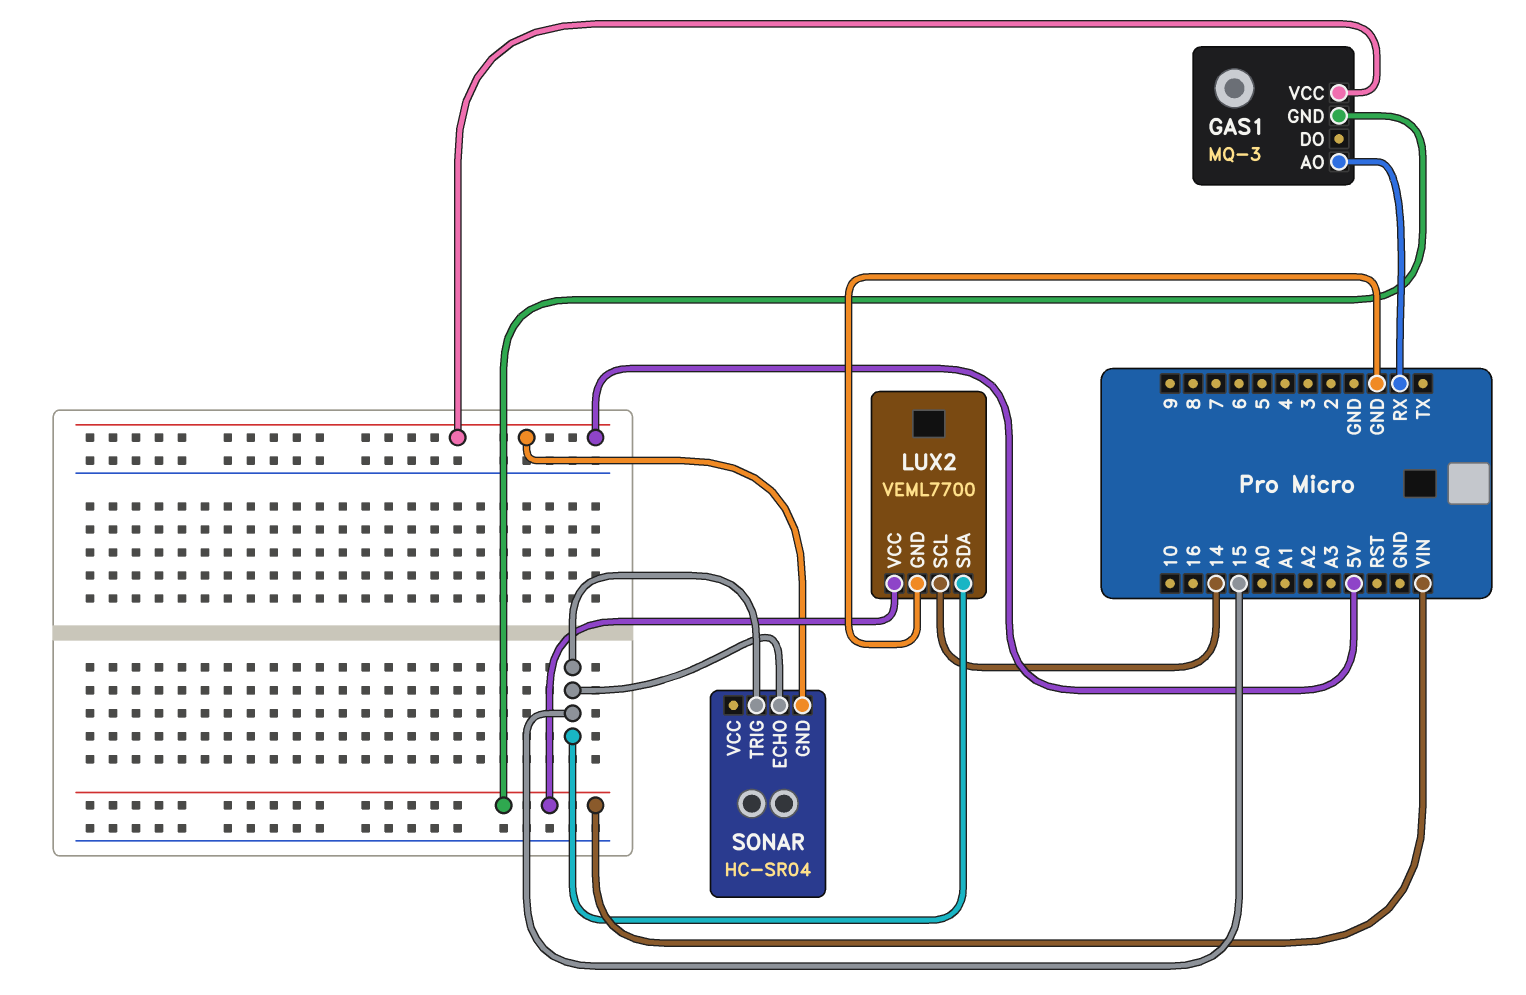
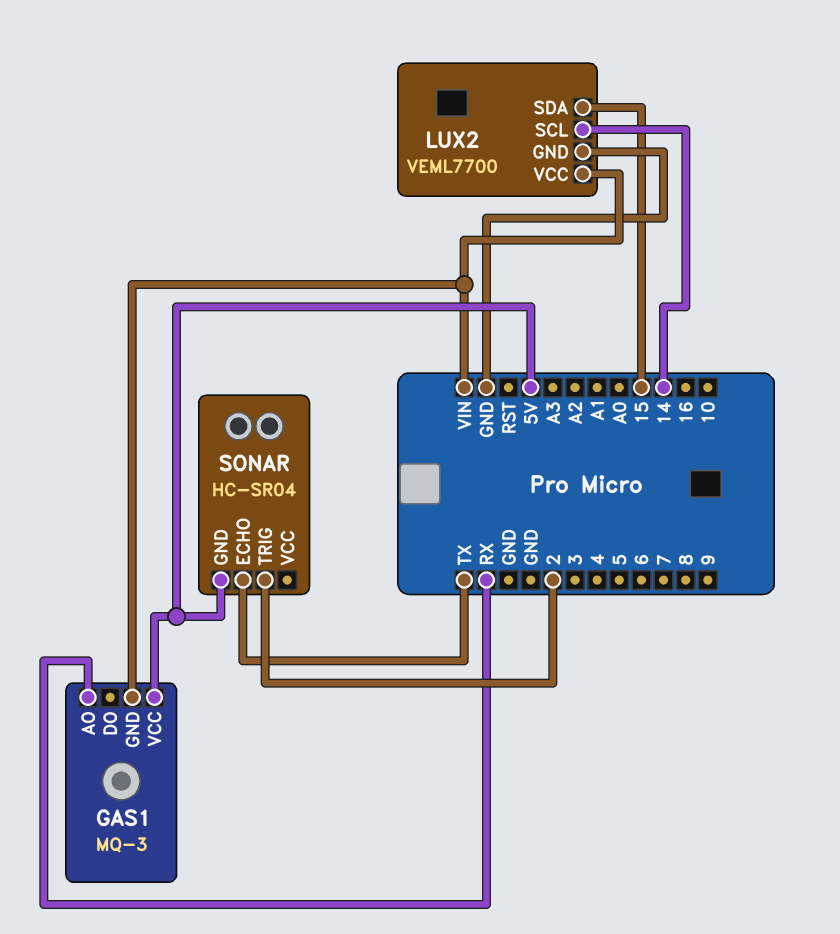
SONAR pin ECHO: 15 -> TX
SONAR pin TRIG: 15 -> 2

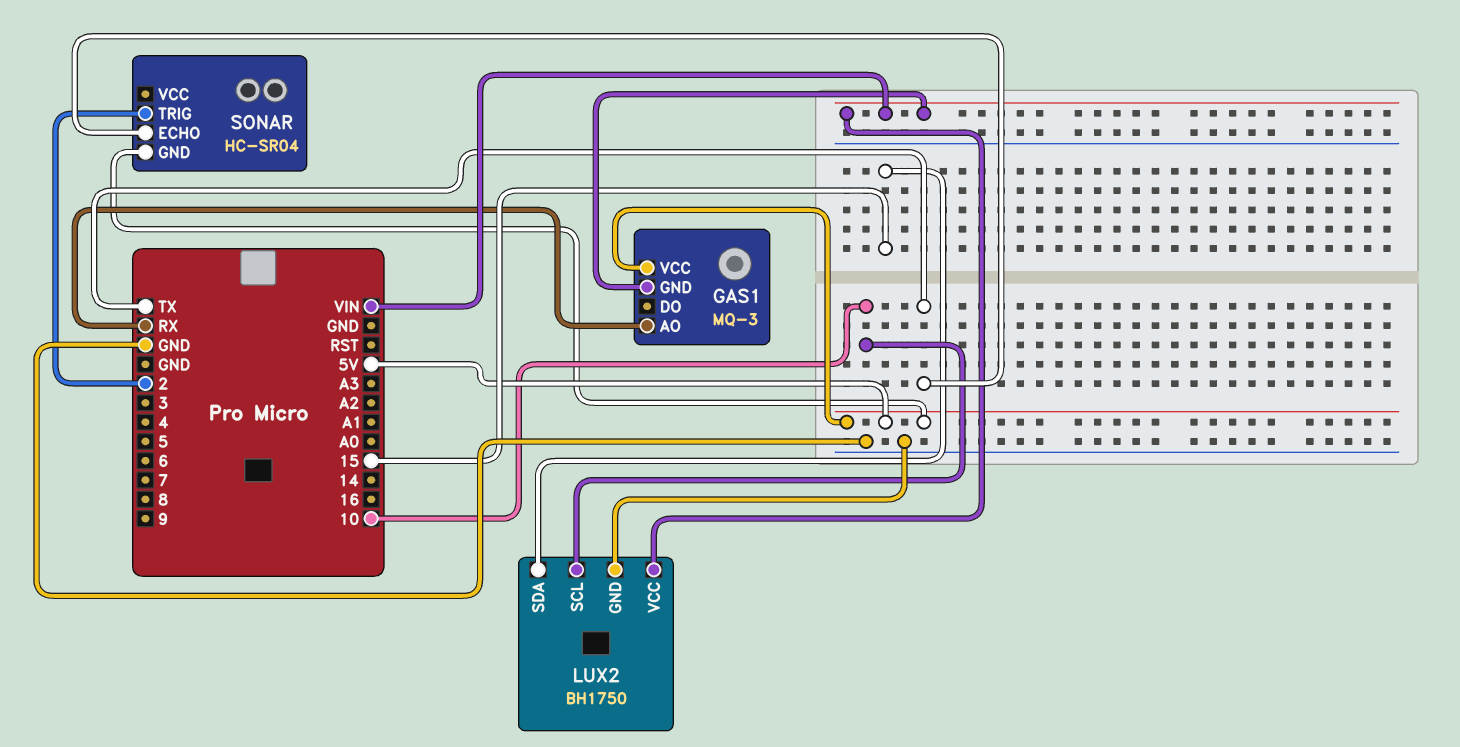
LUX2: VEML7700 -> BH1750
LUX2 pin SCL: 14 -> 10

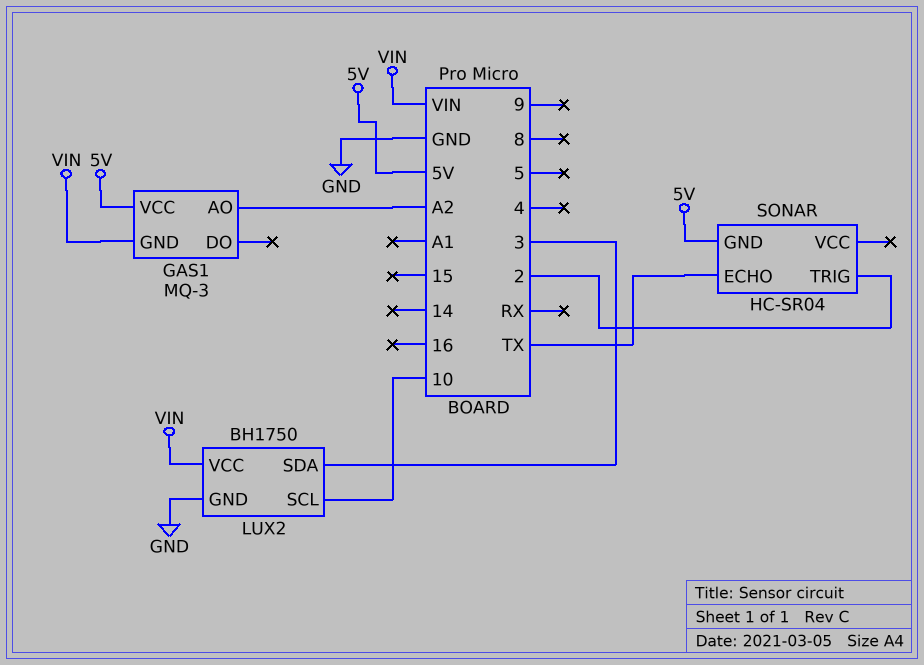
GAS1 pin AO: RX -> A2
LUX2 pin SDA: 15 -> 3

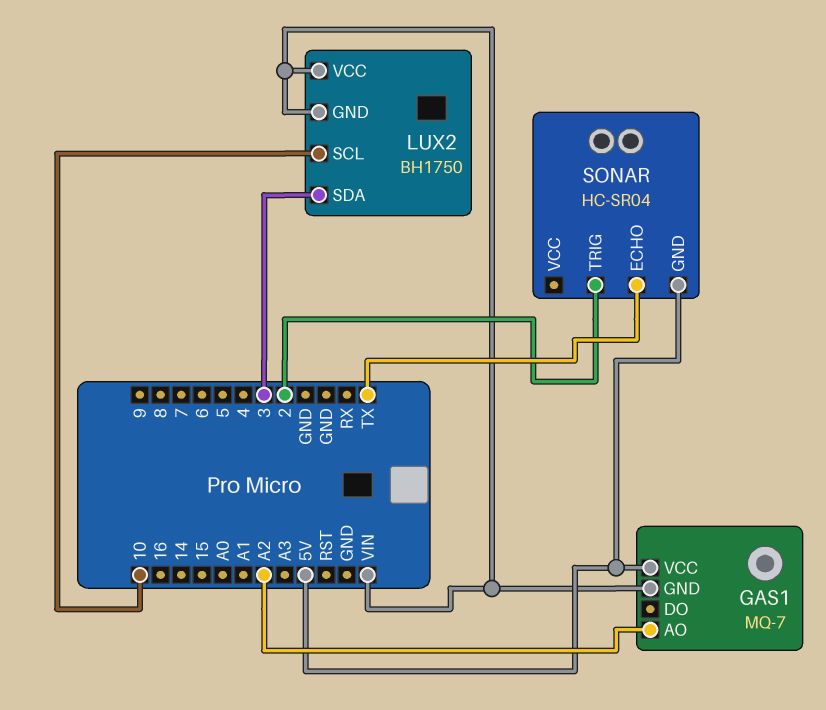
GAS1: MQ-3 -> MQ-7
LUX2 pin GND: GND -> VIN

